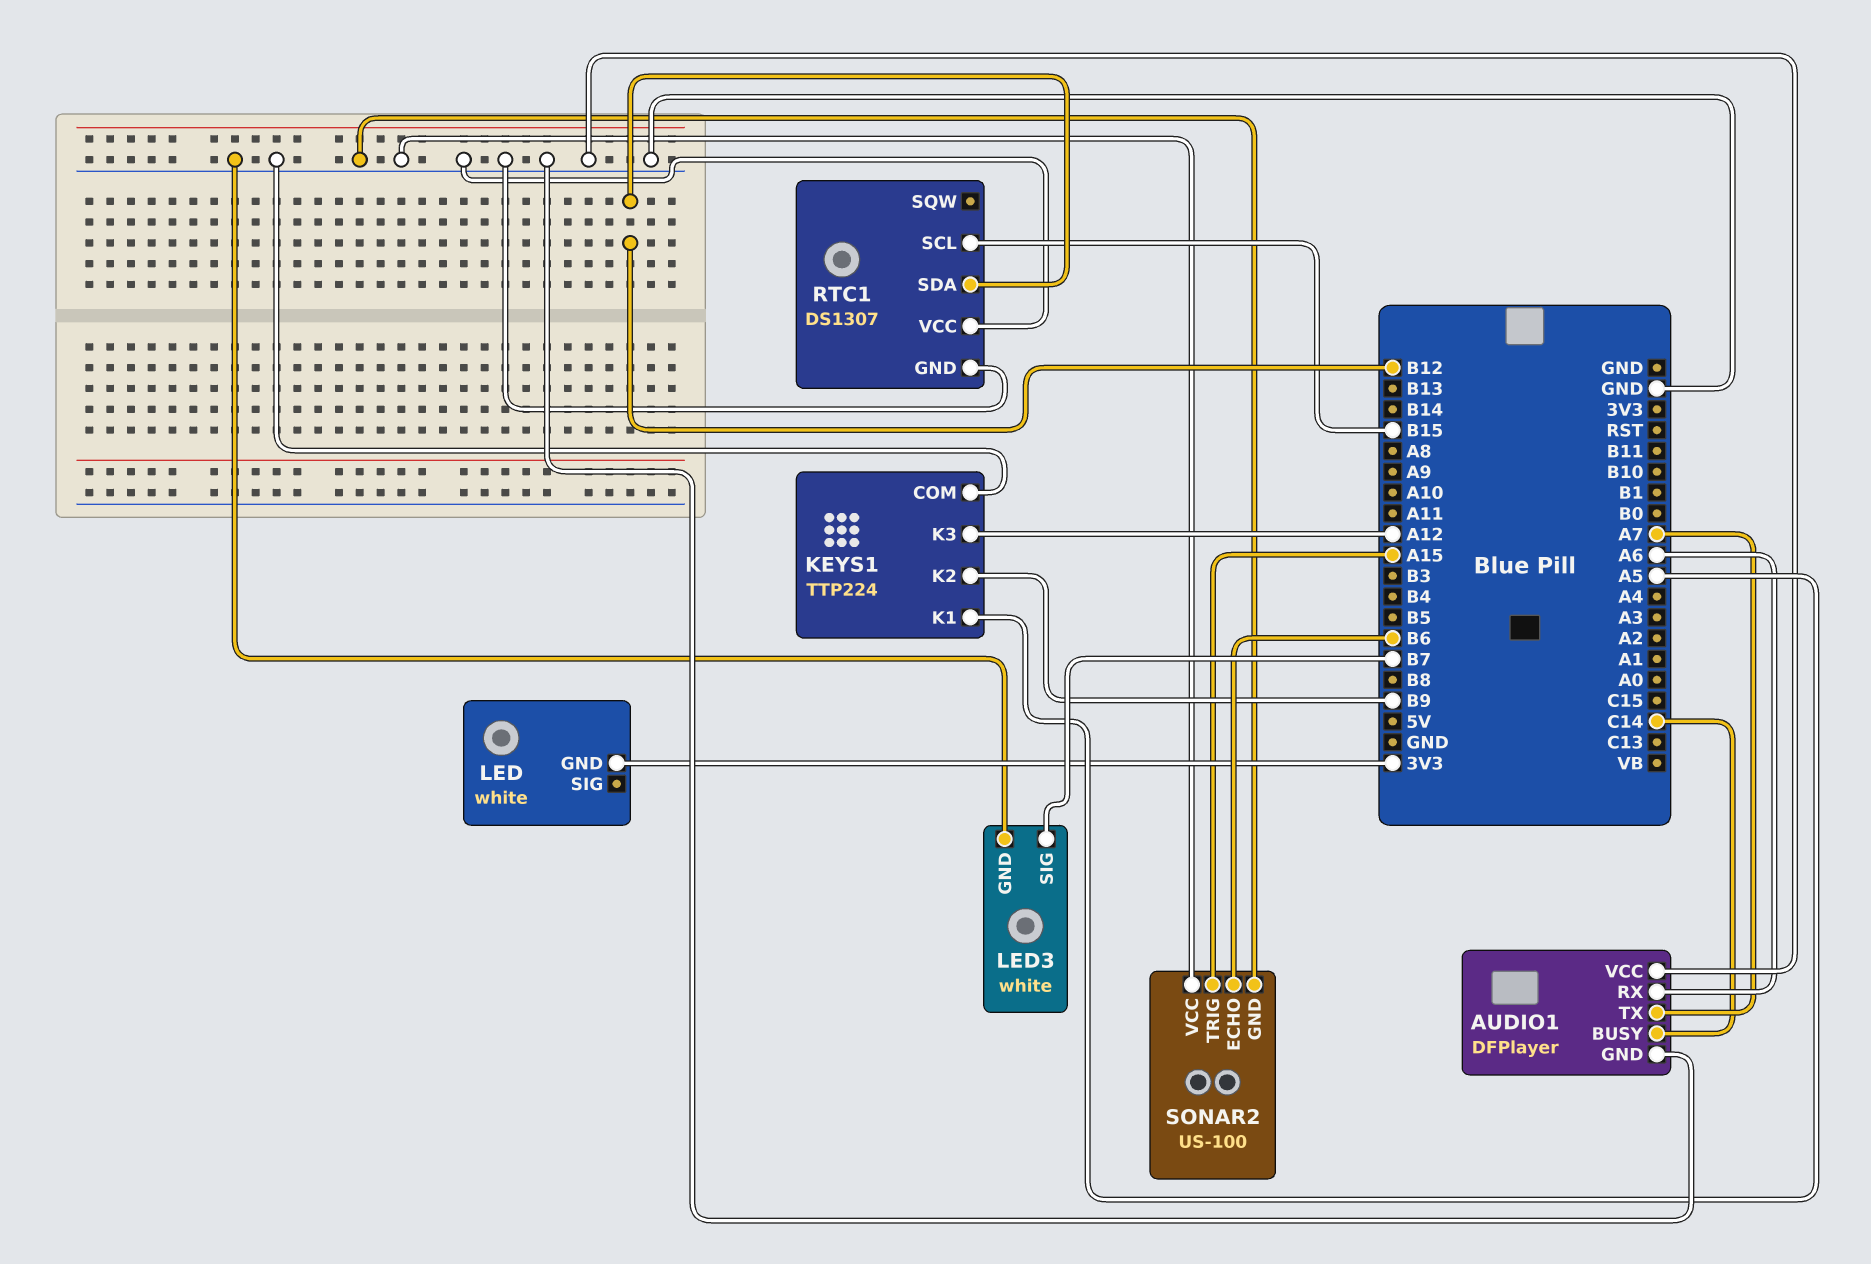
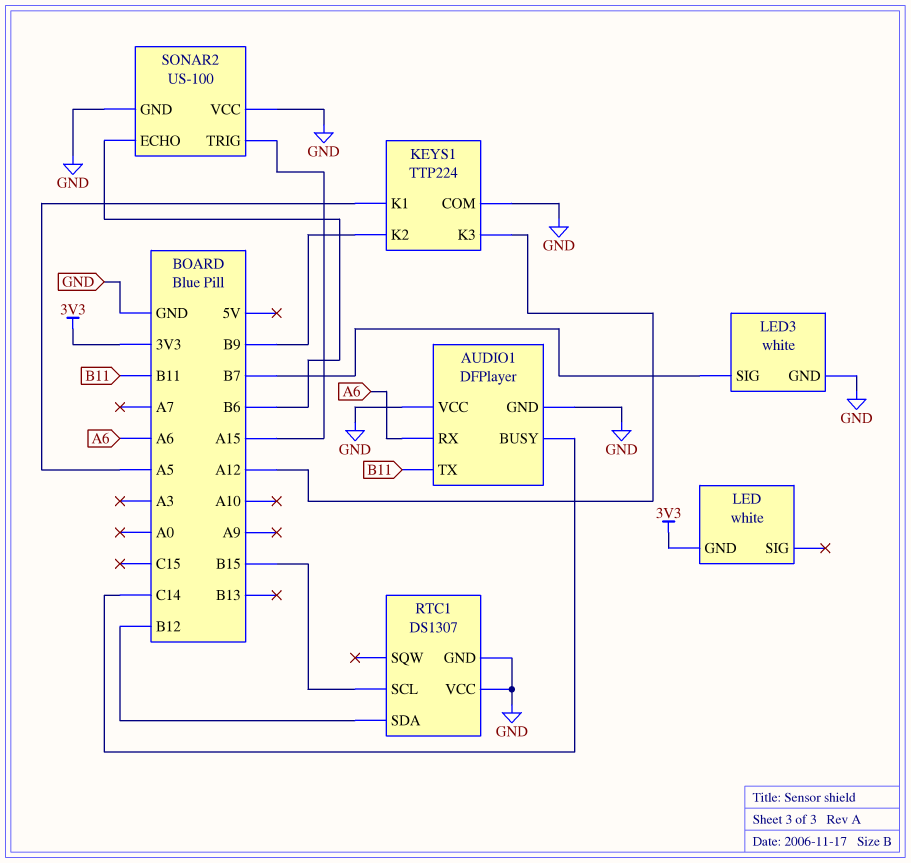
AUDIO1 pin TX: A7 -> B11

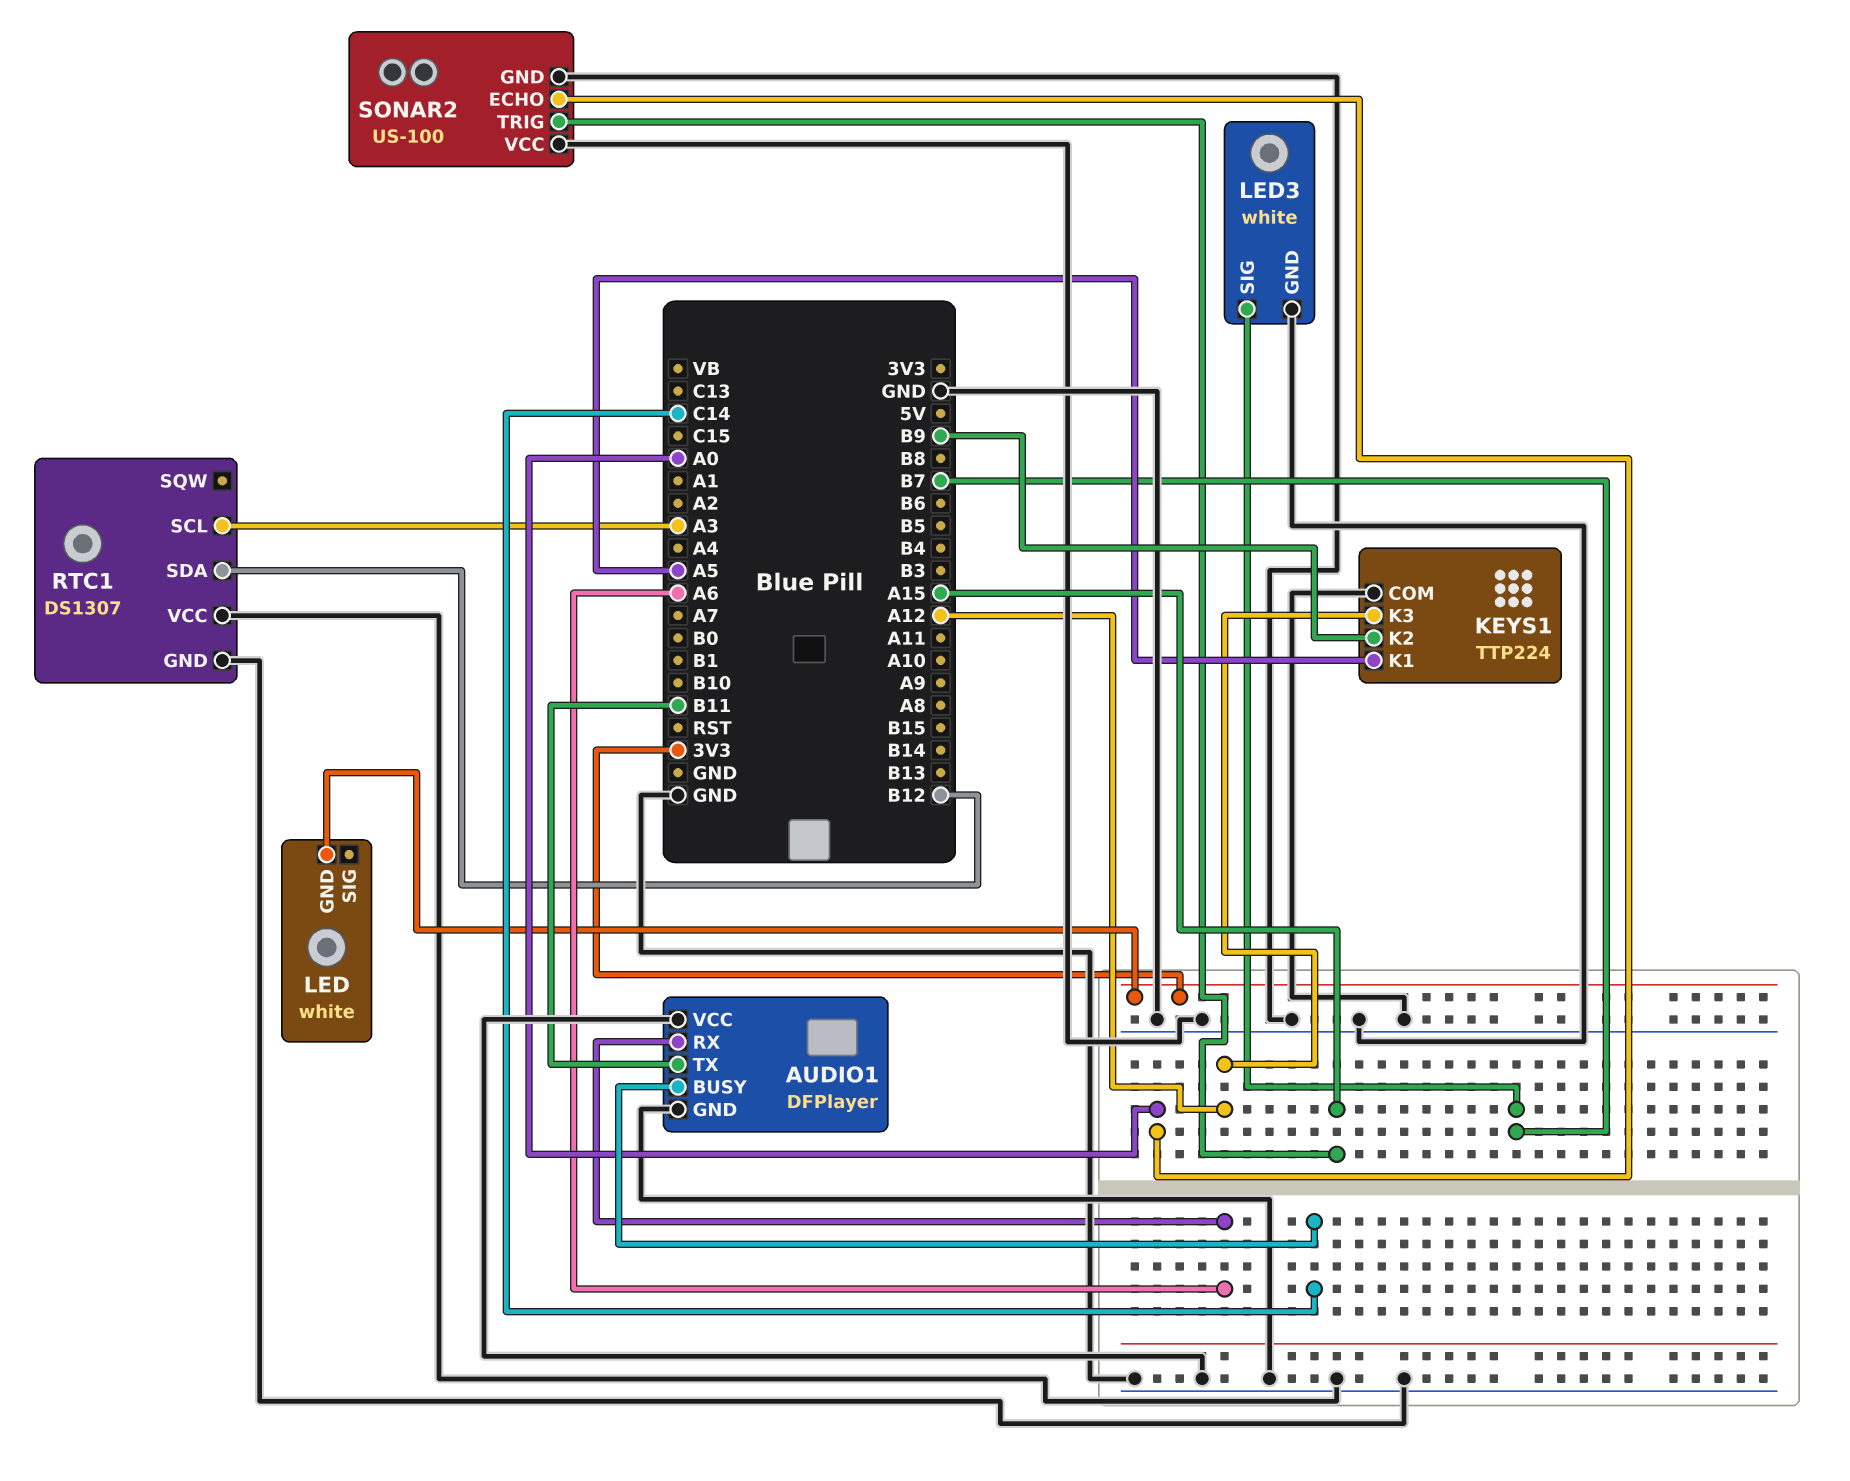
RTC1 pin SCL: B15 -> A3
SONAR2 pin ECHO: B6 -> A0

